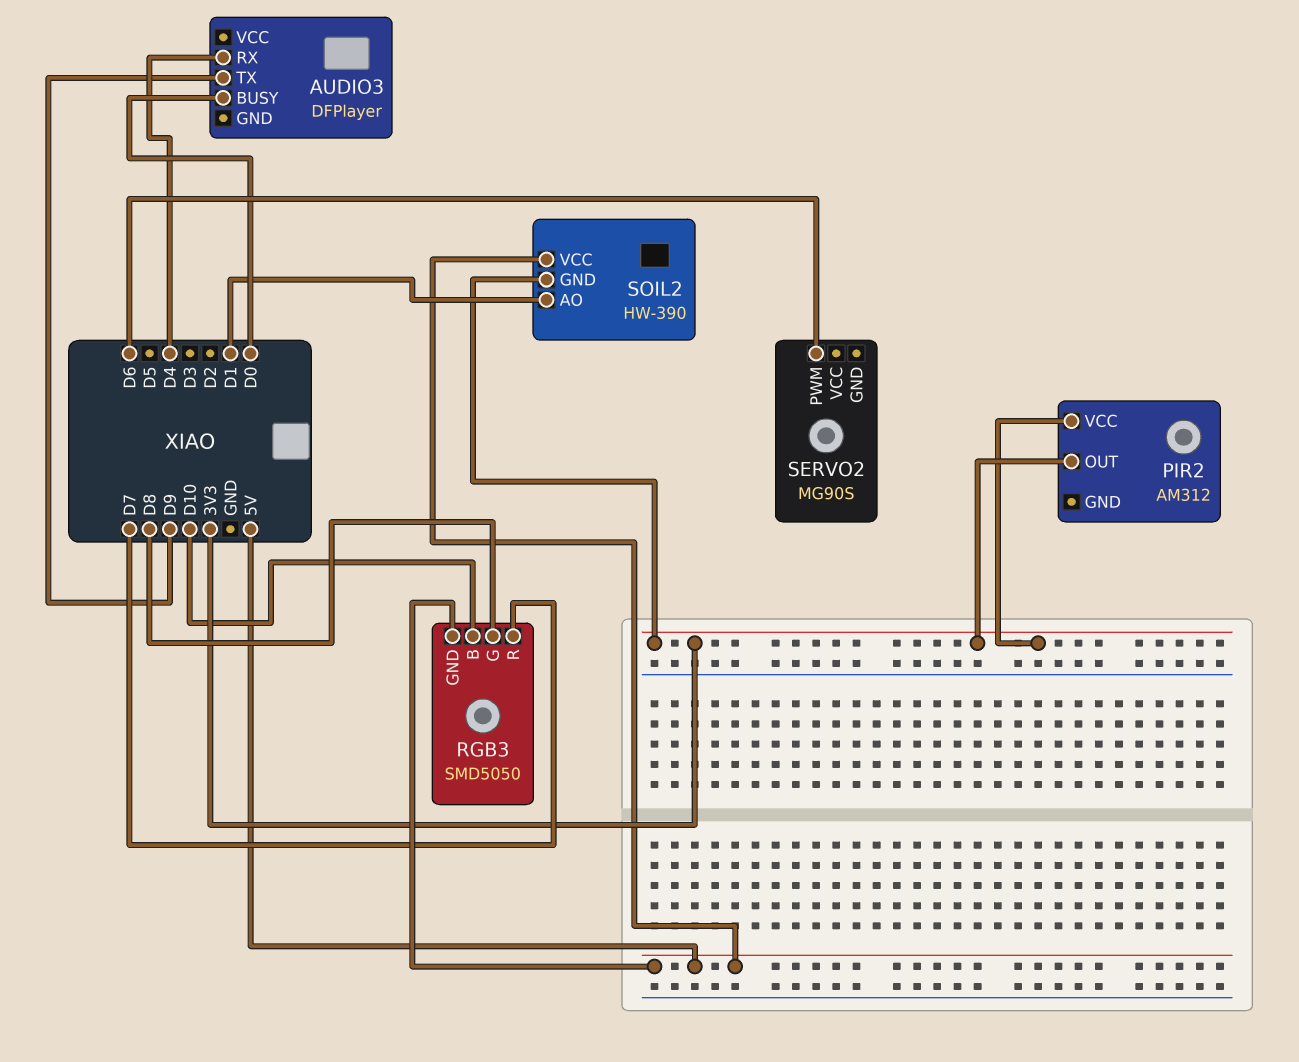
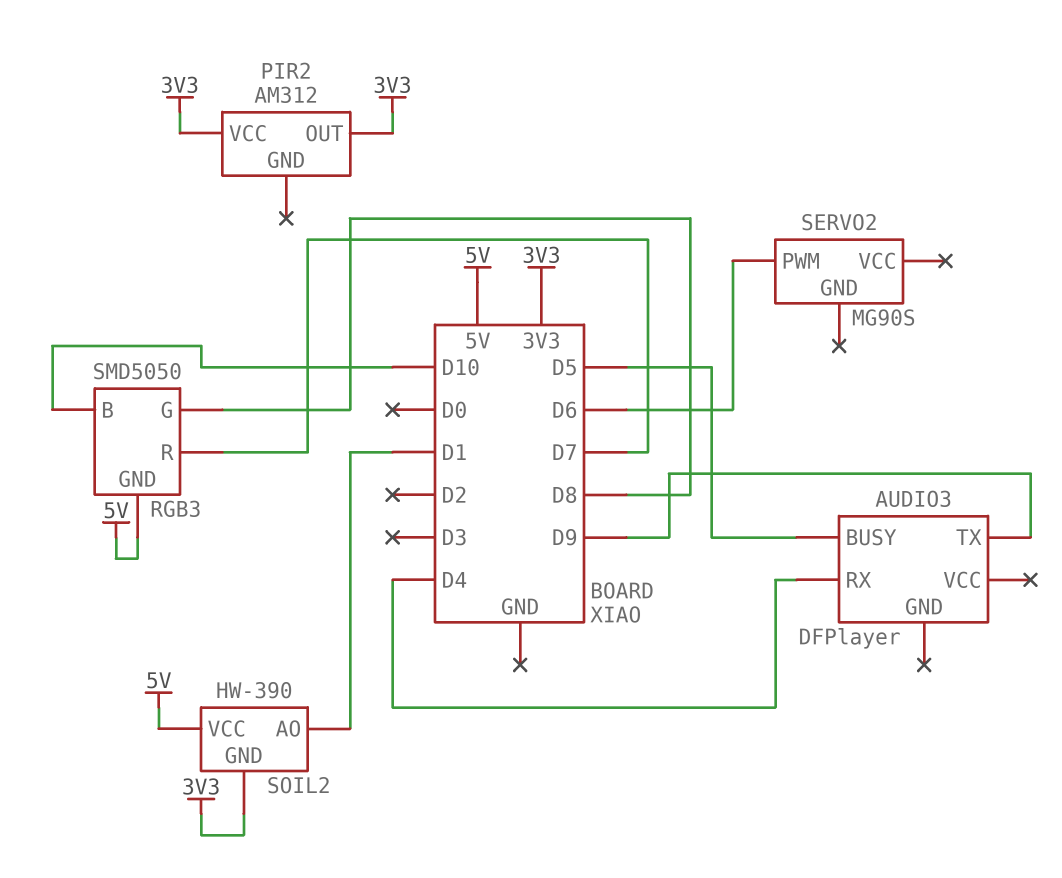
AUDIO3 pin BUSY: D0 -> D5

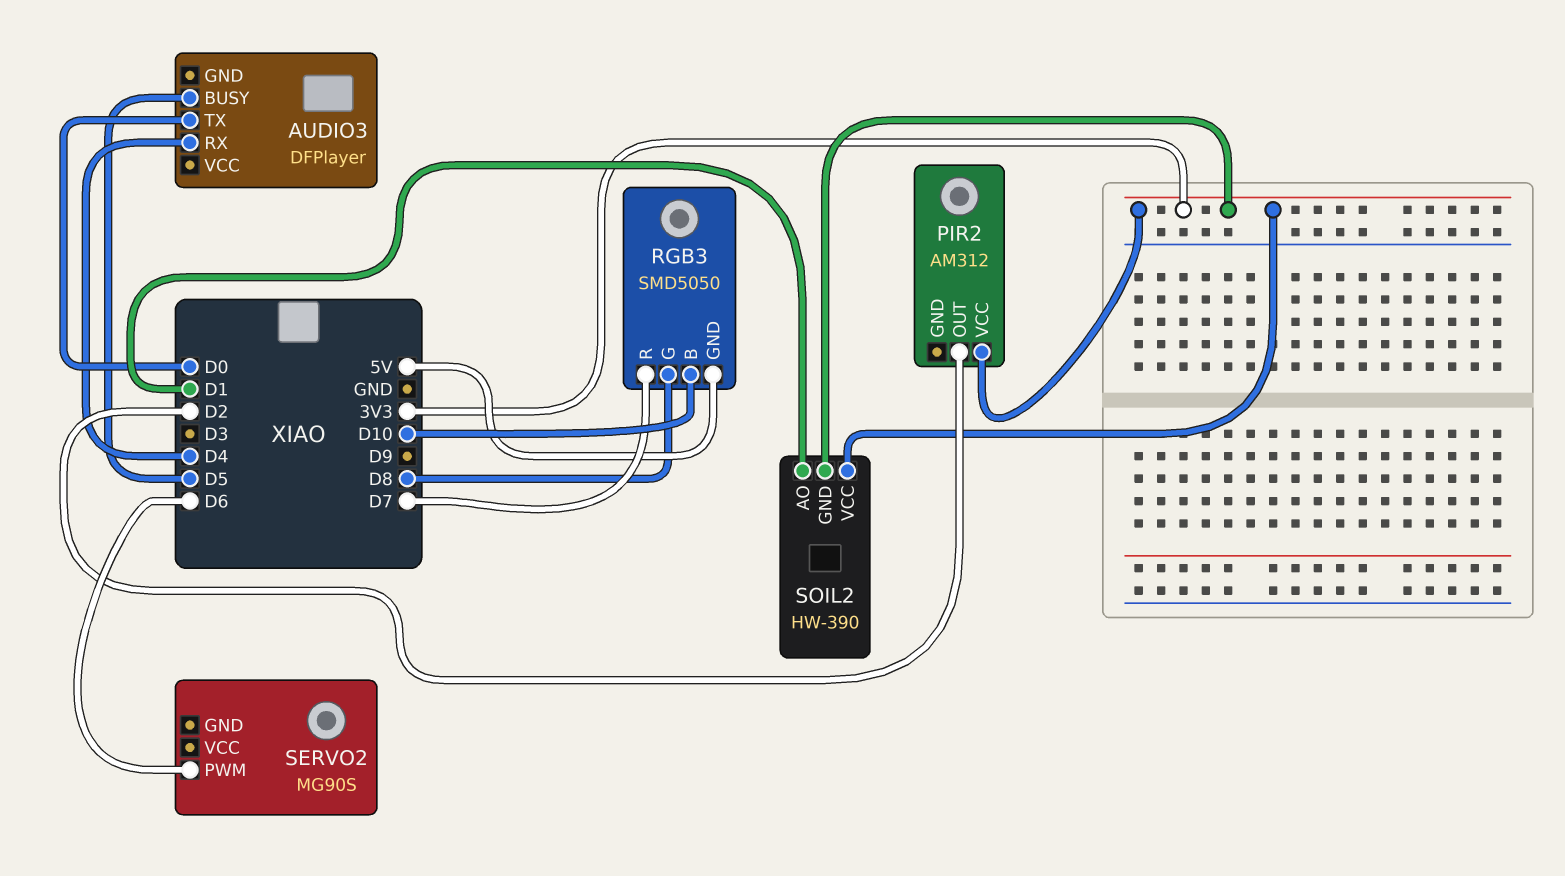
AUDIO3 pin TX: D9 -> D0
PIR2 pin OUT: 3V3 -> D2
SOIL2 pin VCC: 5V -> 3V3

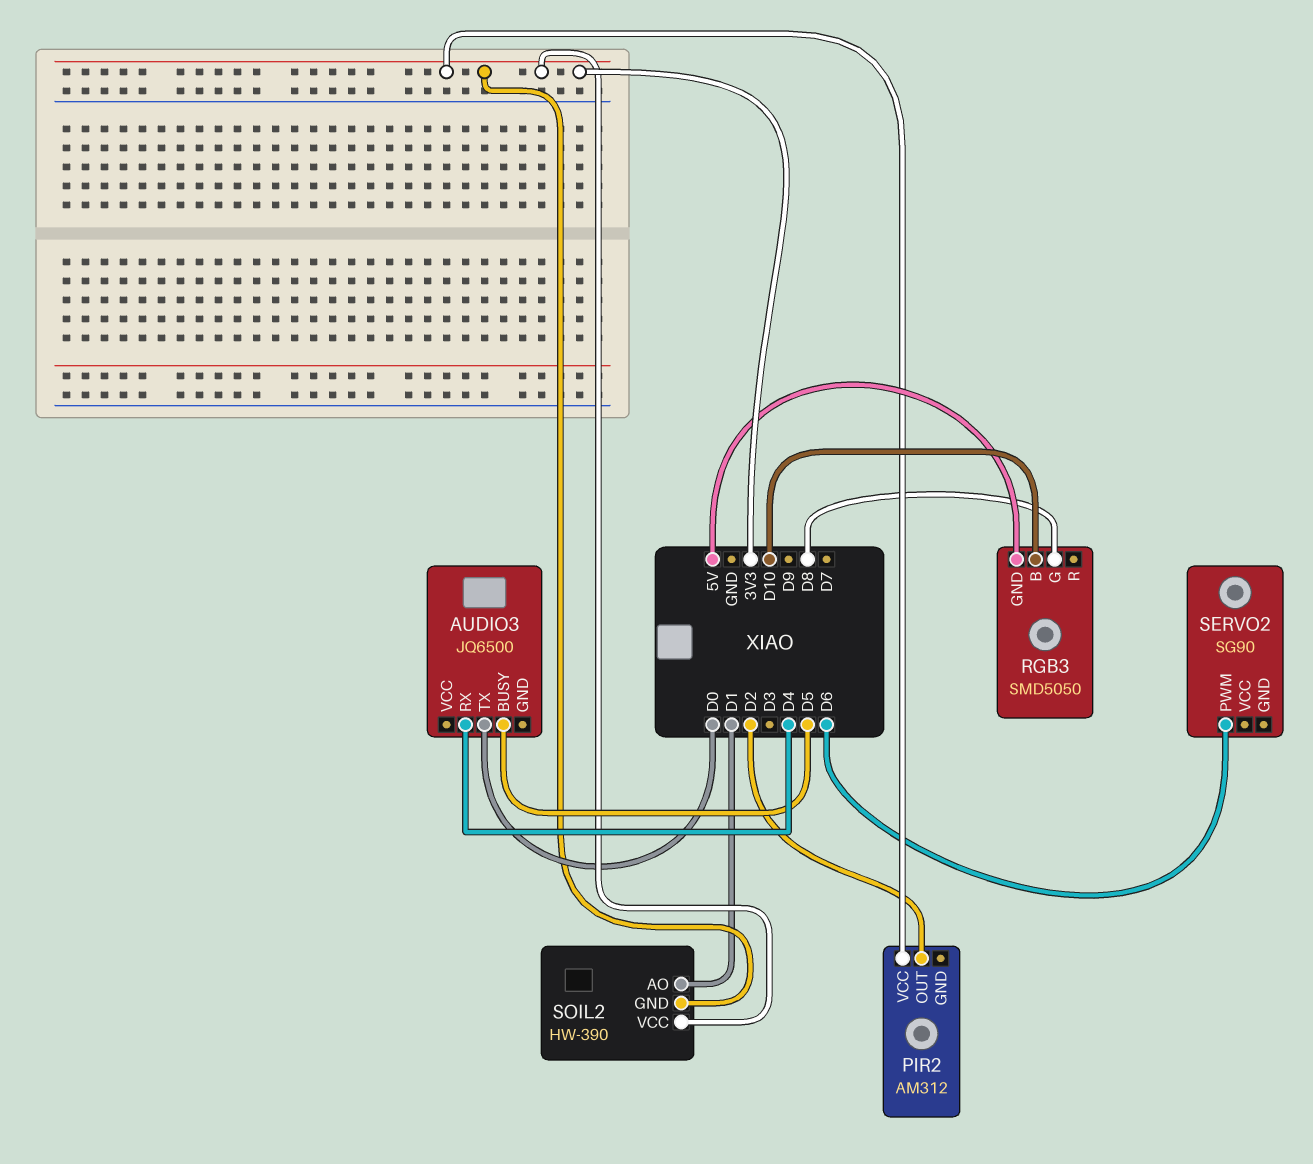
AUDIO3: DFPlayer -> JQ6500
RGB3 pin R: D7 -> none
SERVO2: MG90S -> SG90

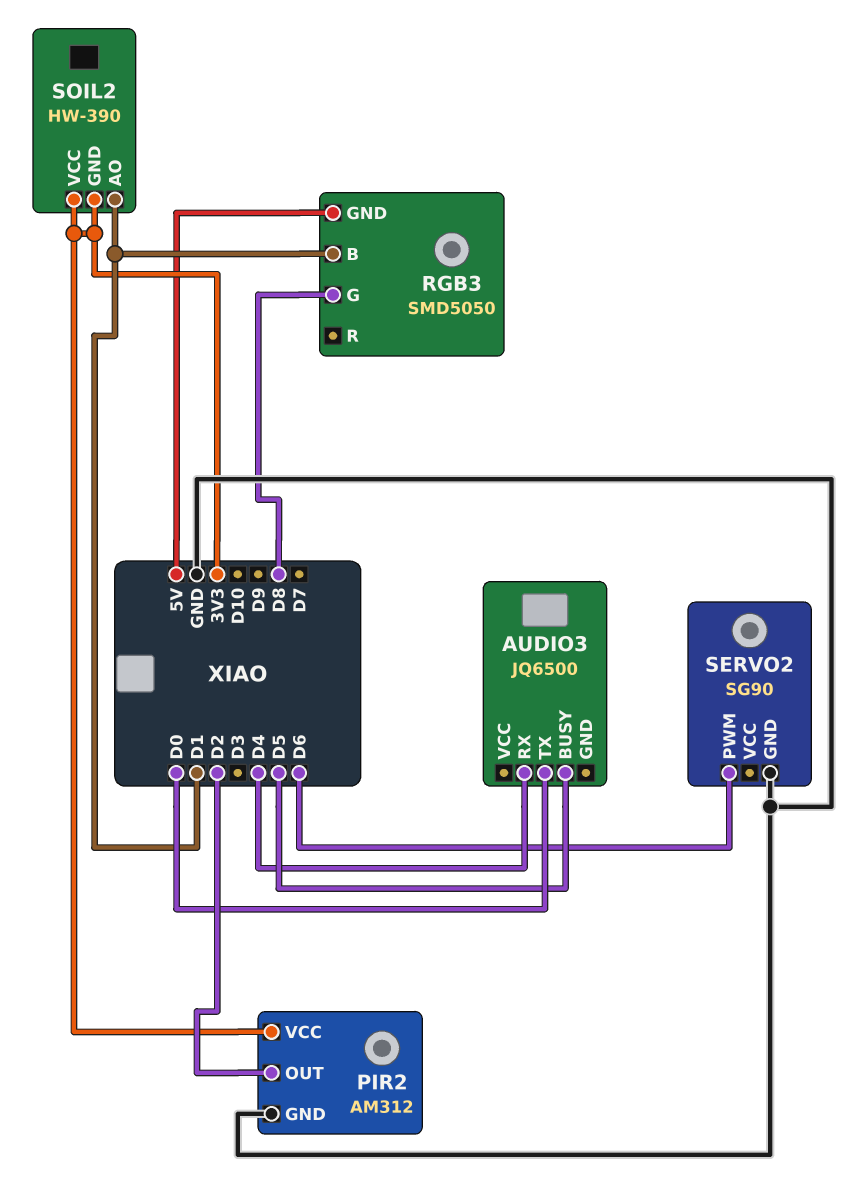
PIR2 pin GND: none -> GND
RGB3 pin B: D10 -> D1
SERVO2 pin GND: none -> GND

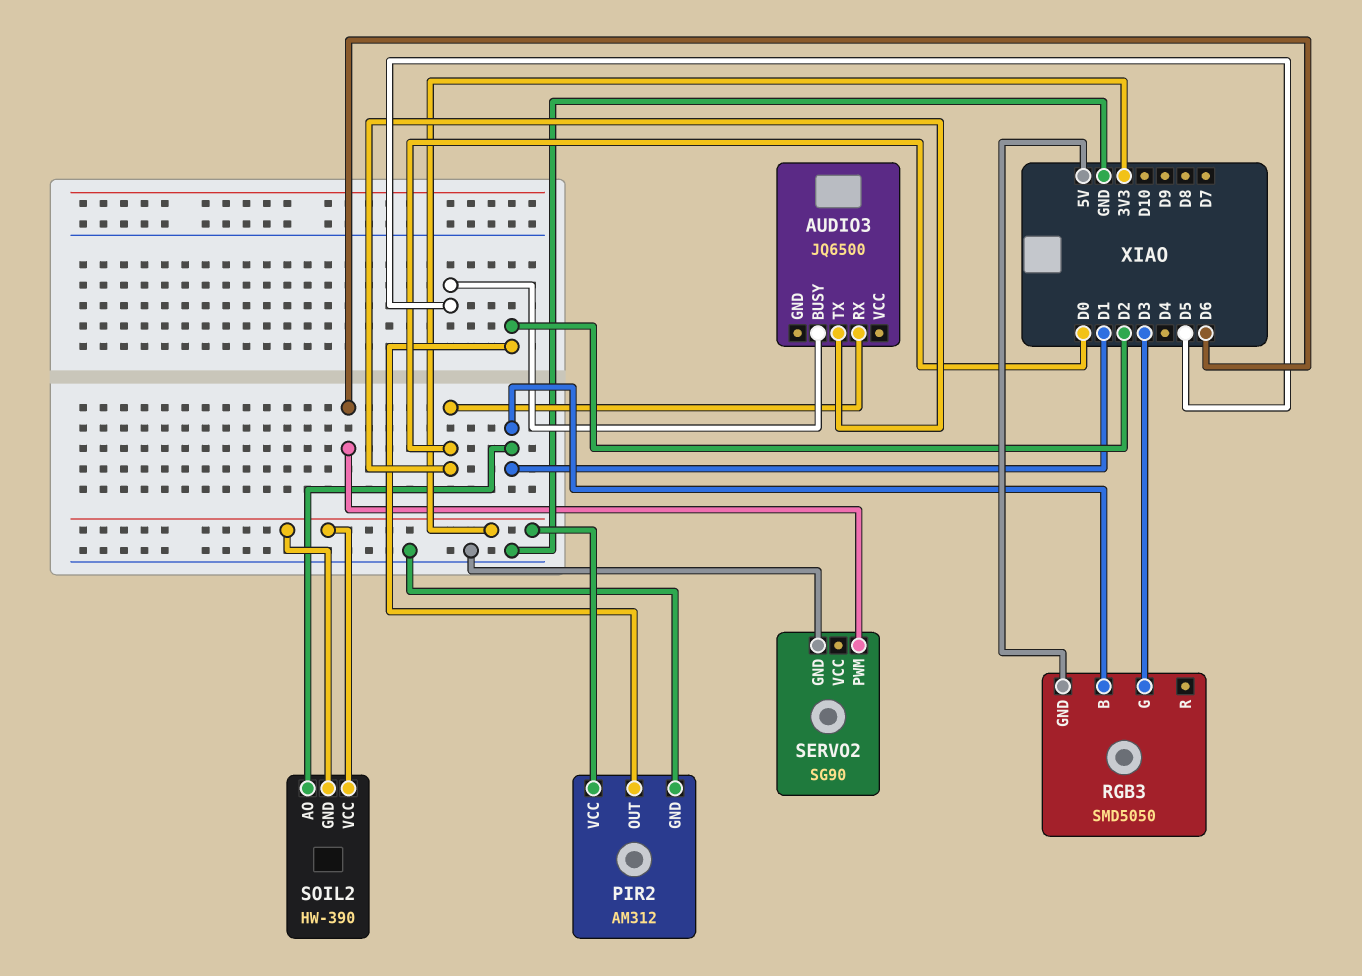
AUDIO3 pin RX: D4 -> D0
RGB3 pin G: D8 -> D3

